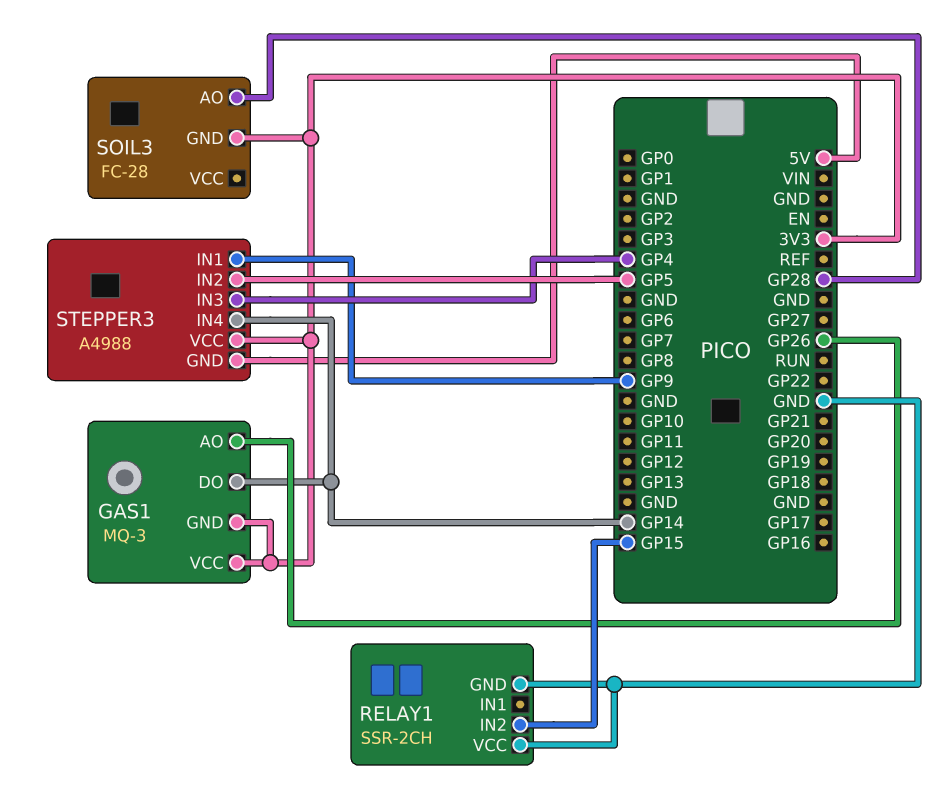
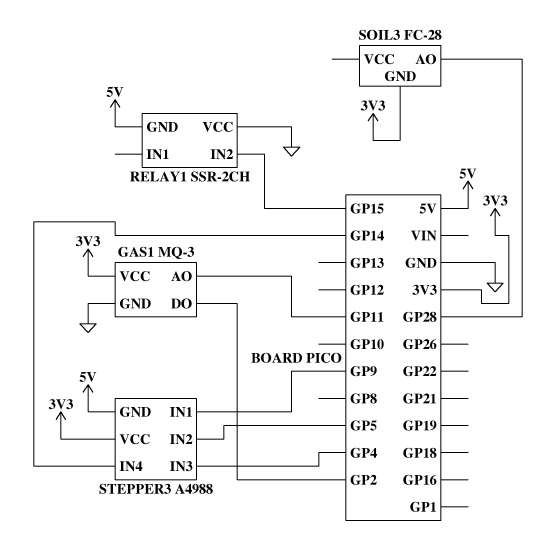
GAS1 pin AO: GP26 -> GP11
GAS1 pin DO: GP14 -> GP2
GAS1 pin GND: 3V3 -> GND
RELAY1 pin GND: GND -> 5V

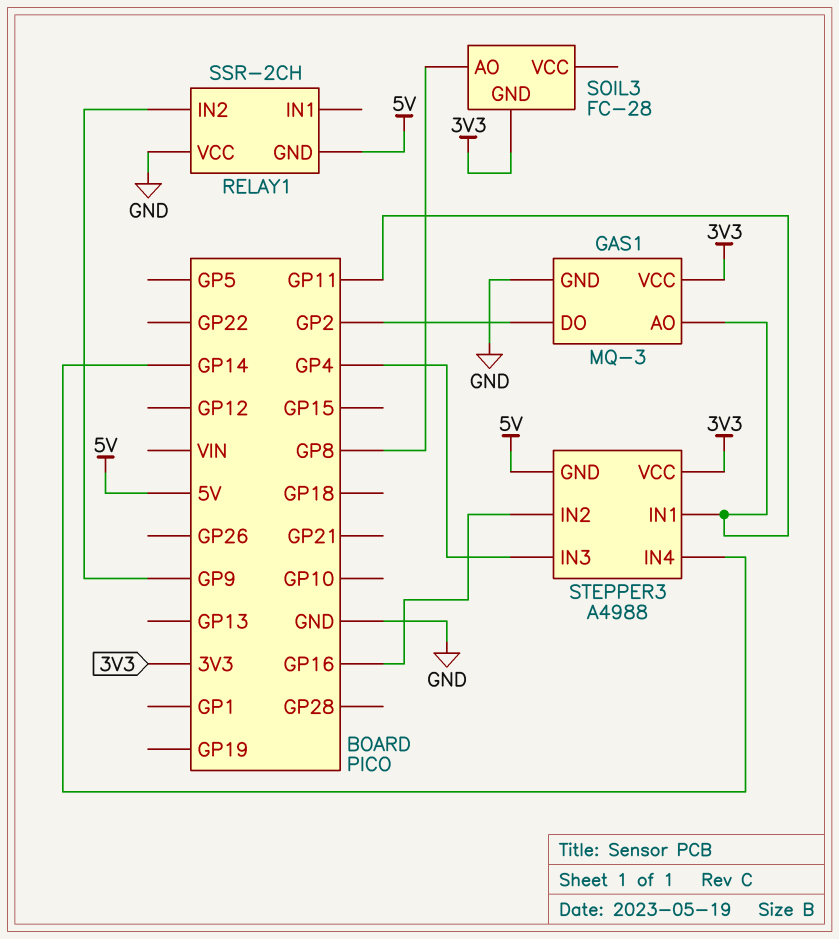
RELAY1 pin IN2: GP15 -> GP9
SOIL3 pin AO: GP28 -> GP8
STEPPER3 pin IN1: GP9 -> GP11
STEPPER3 pin IN2: GP5 -> GP16

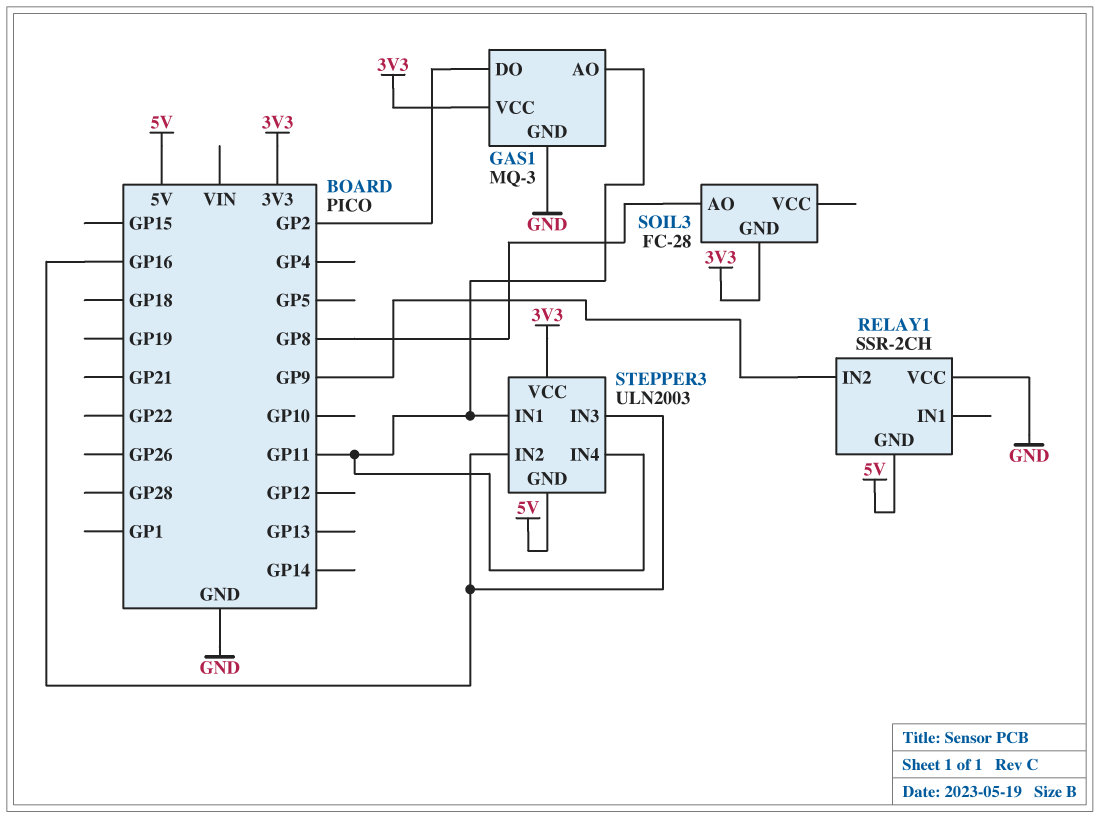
STEPPER3: A4988 -> ULN2003
STEPPER3 pin IN3: GP4 -> GP16
STEPPER3 pin IN4: GP14 -> GP11

